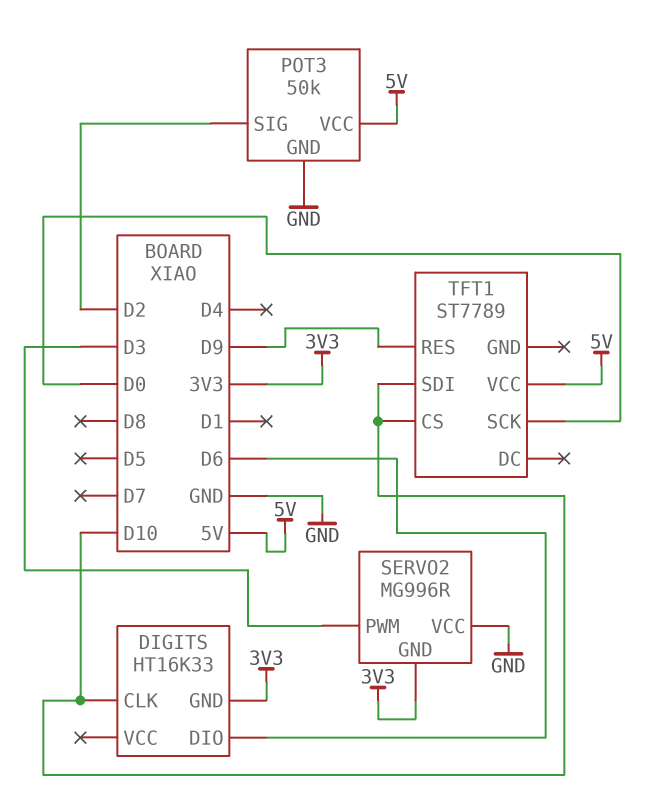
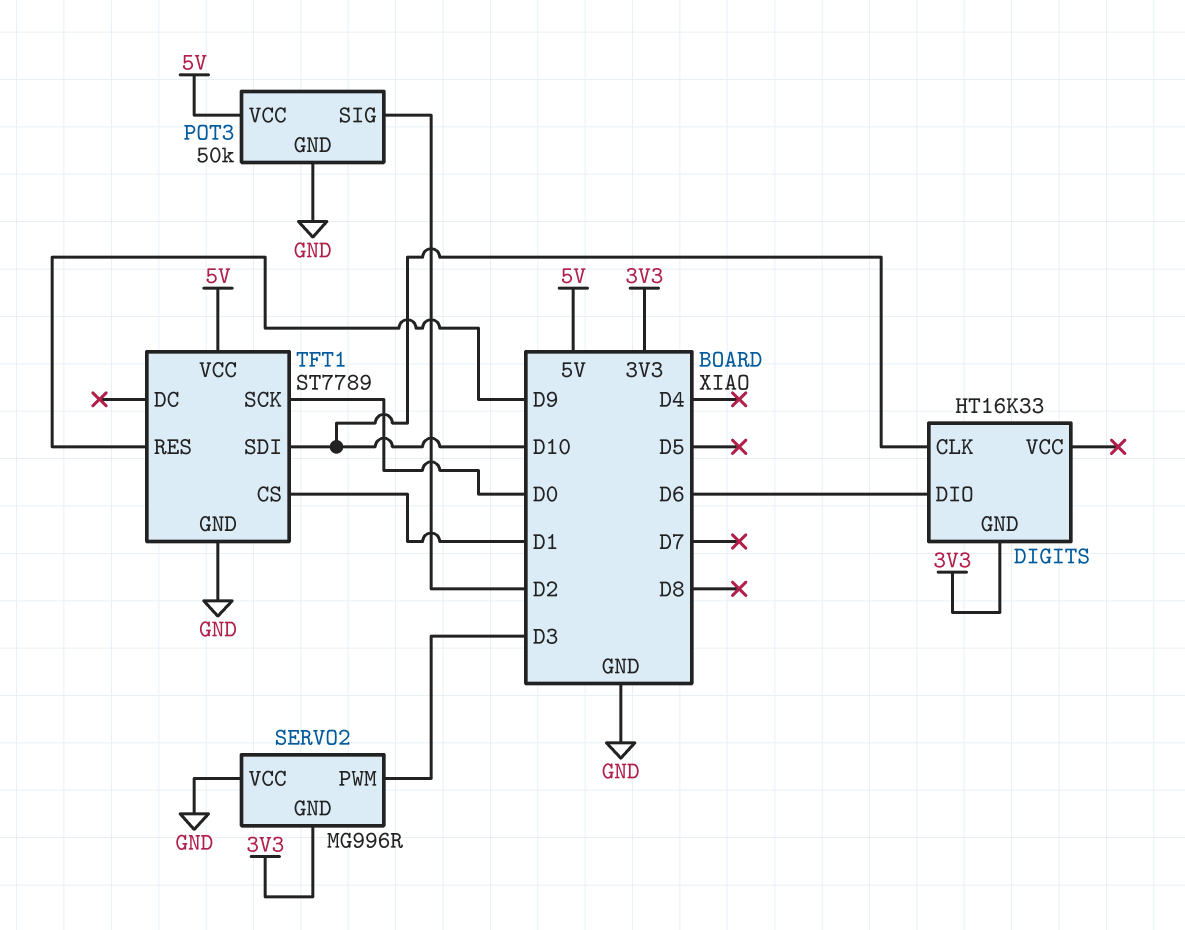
TFT1 pin CS: D10 -> D1
TFT1 pin GND: none -> GND

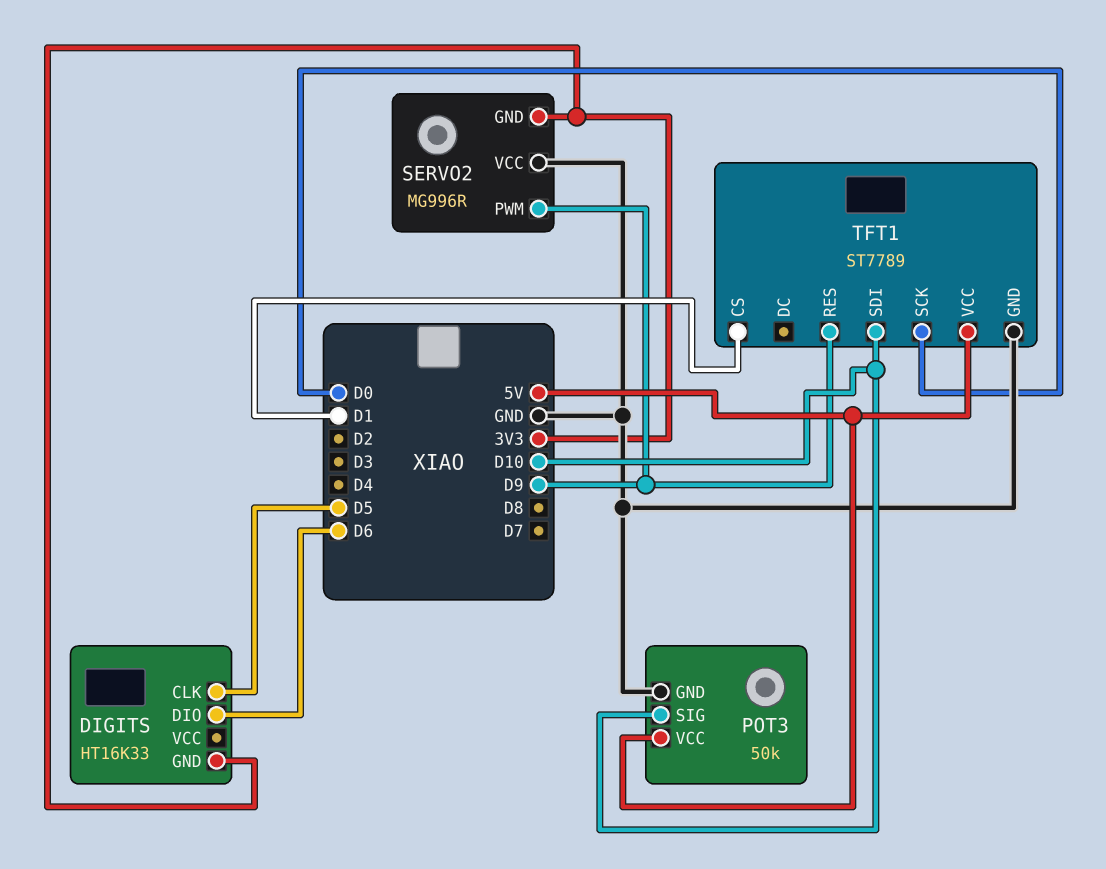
DIGITS pin CLK: D10 -> D5
POT3 pin SIG: D2 -> D10
SERVO2 pin PWM: D3 -> D9

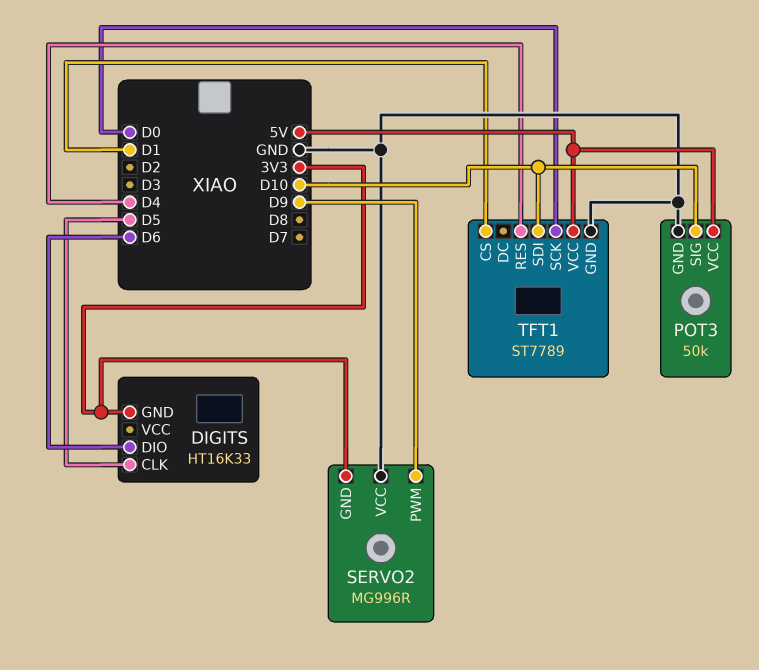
TFT1 pin RES: D9 -> D4

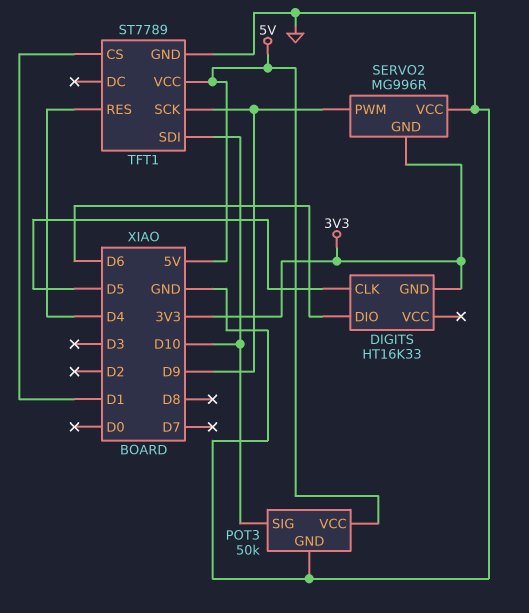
TFT1 pin SCK: D0 -> D9

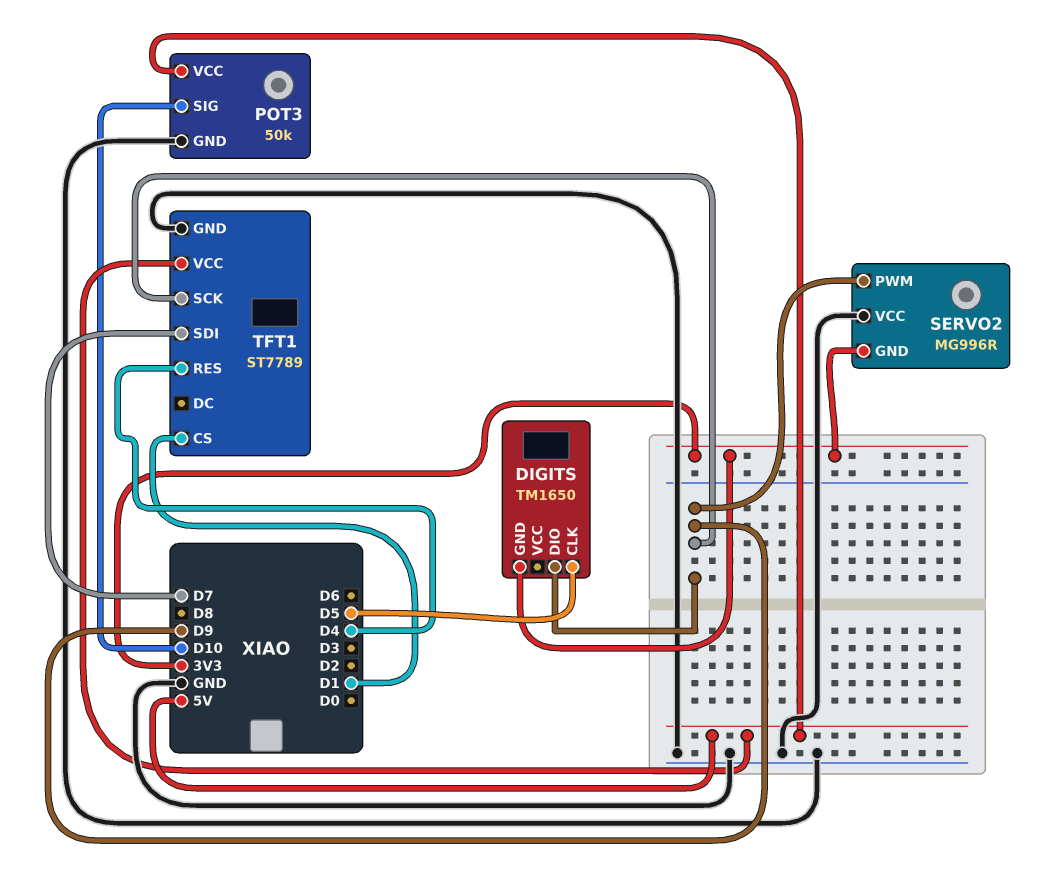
DIGITS: HT16K33 -> TM1650
DIGITS pin DIO: D6 -> D9
TFT1 pin SDI: D10 -> D7

